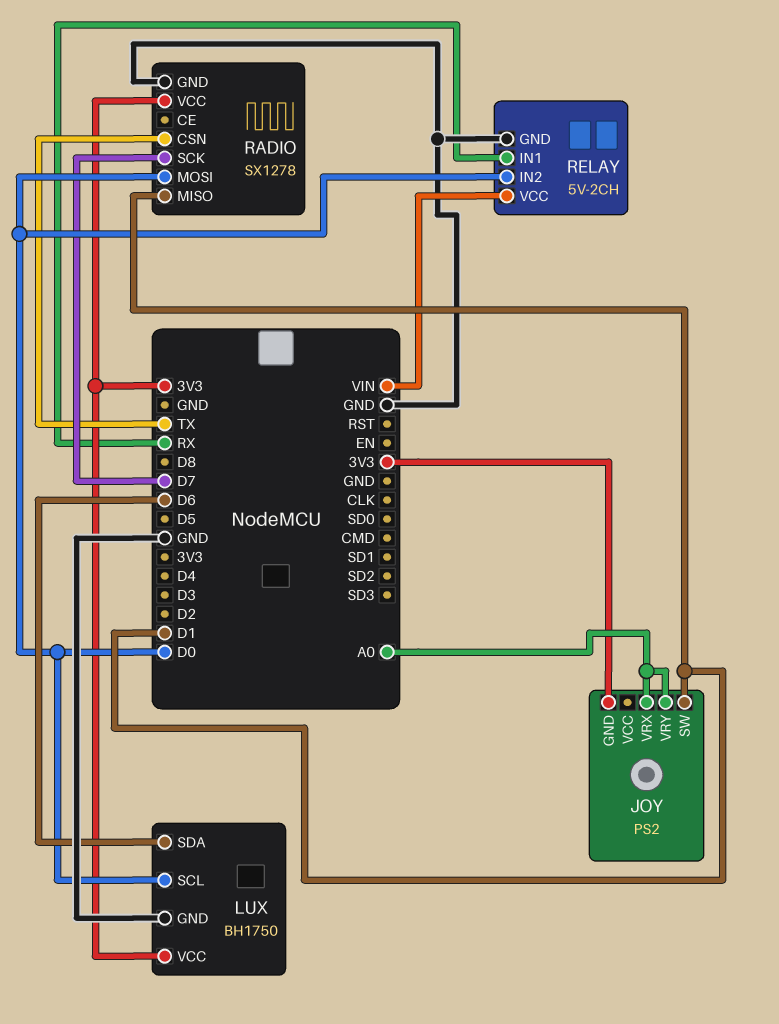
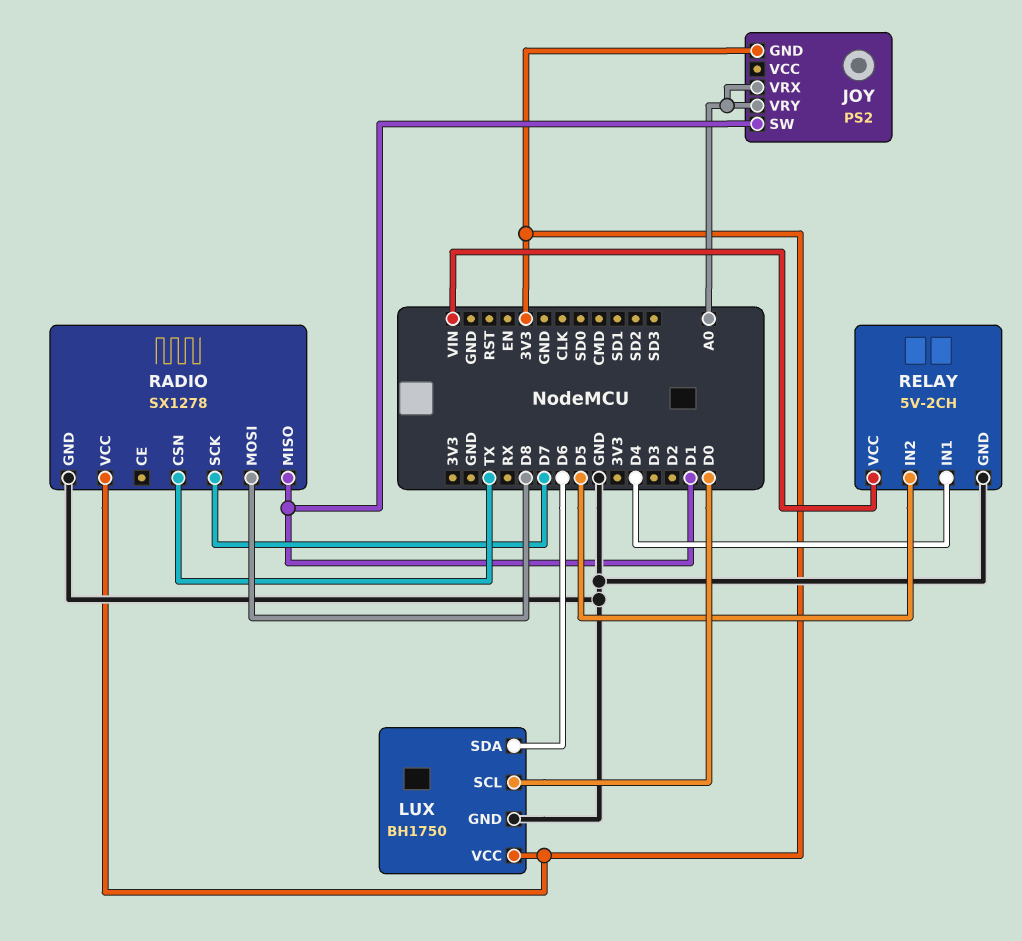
RADIO pin MOSI: D0 -> D8
RELAY pin IN1: RX -> D4
RELAY pin IN2: D0 -> D5

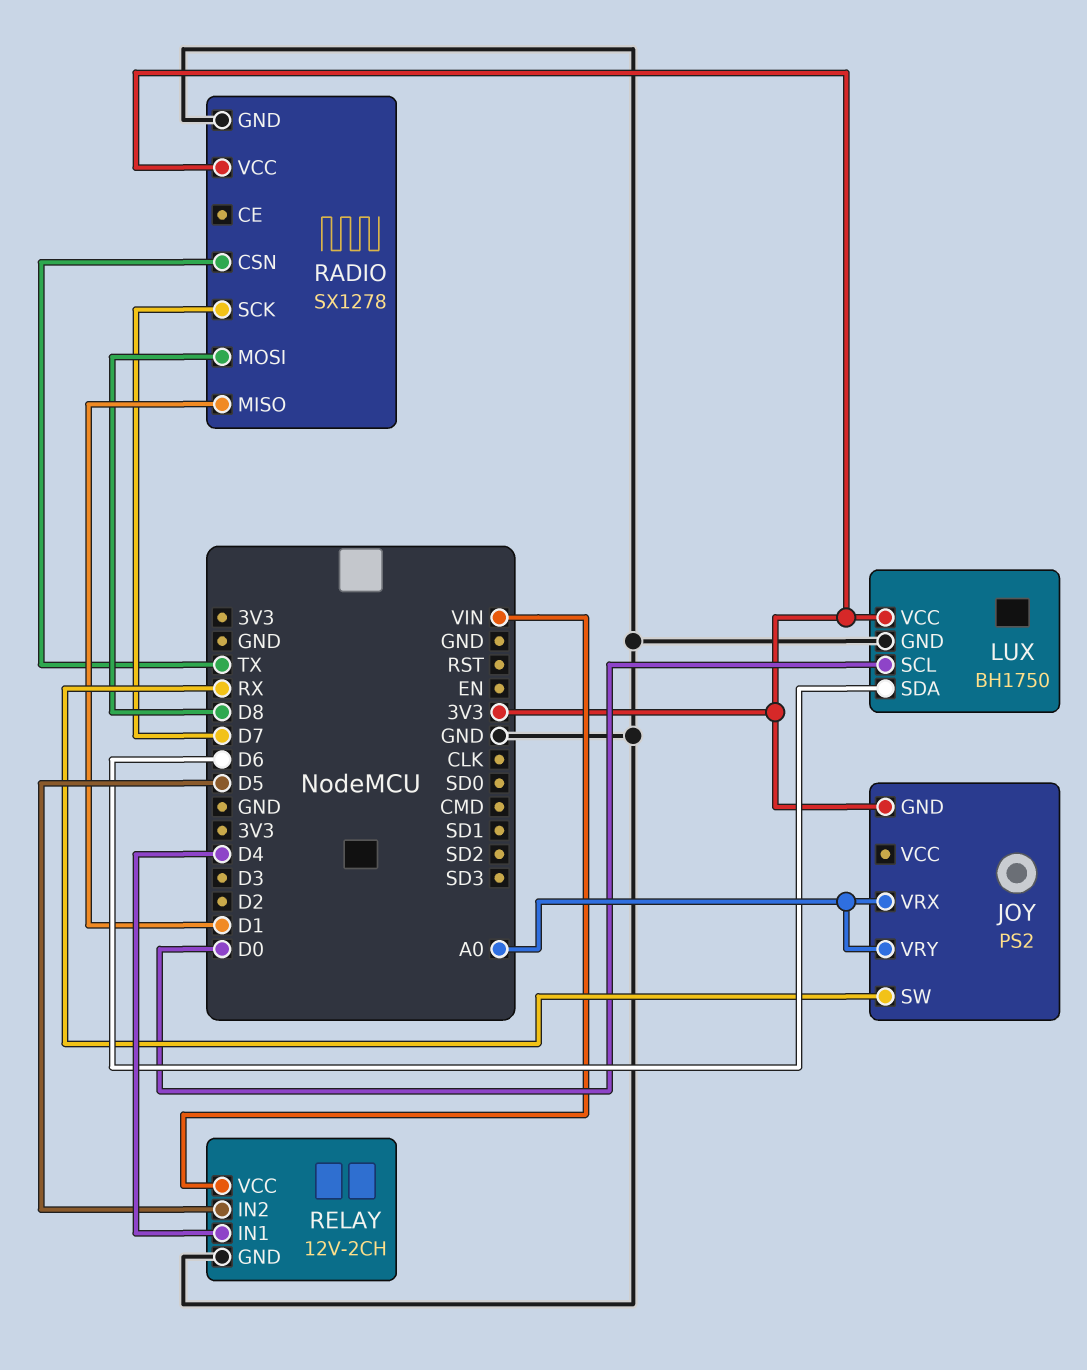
JOY pin SW: D1 -> RX
RELAY: 5V-2CH -> 12V-2CH

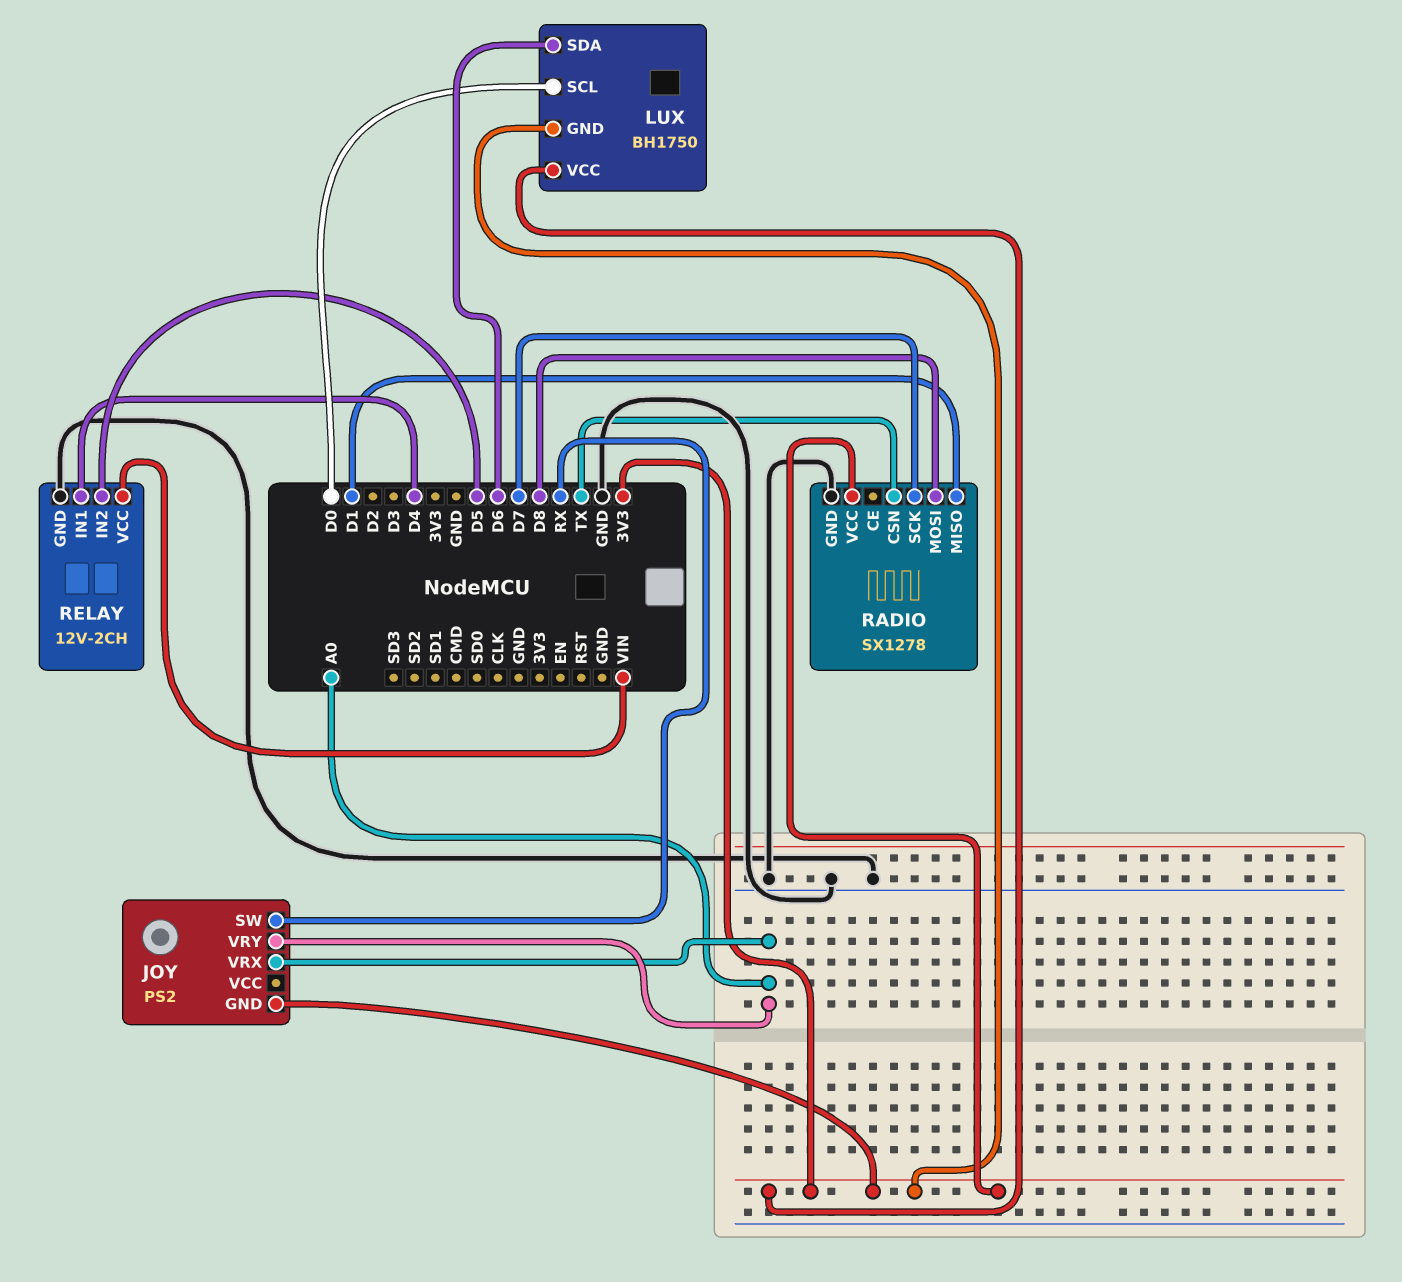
LUX pin GND: GND -> 3V3

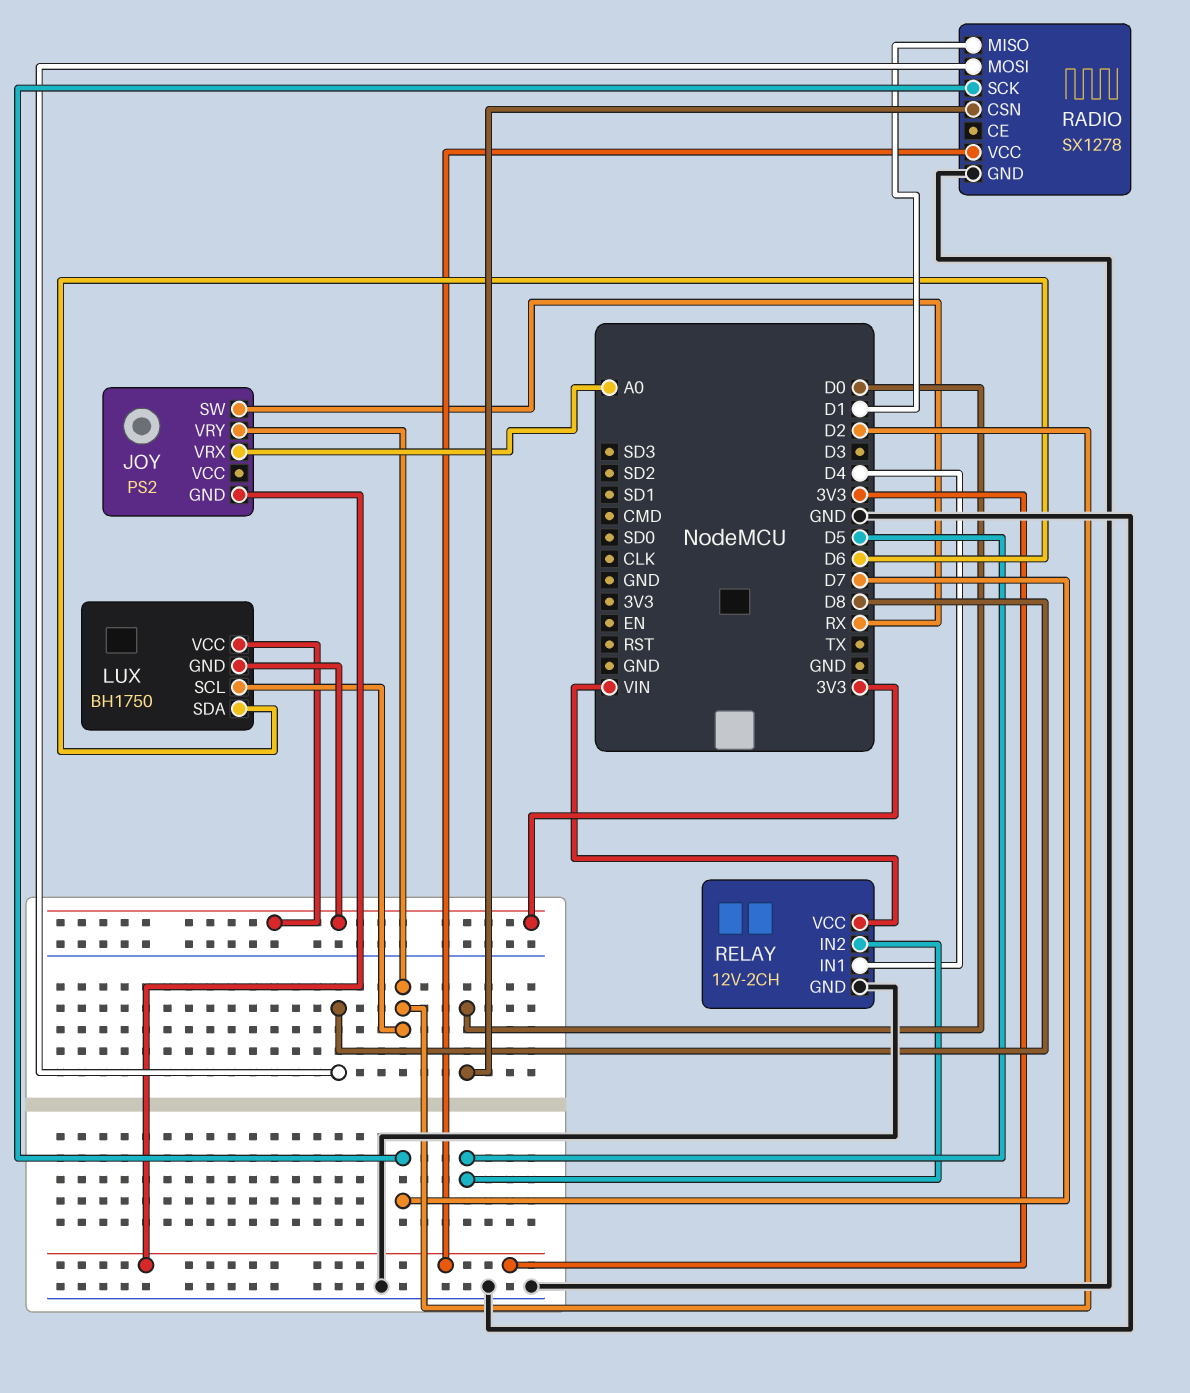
JOY pin VRY: A0 -> D2
LUX pin SCL: D0 -> D2
RADIO pin CSN: TX -> D0

